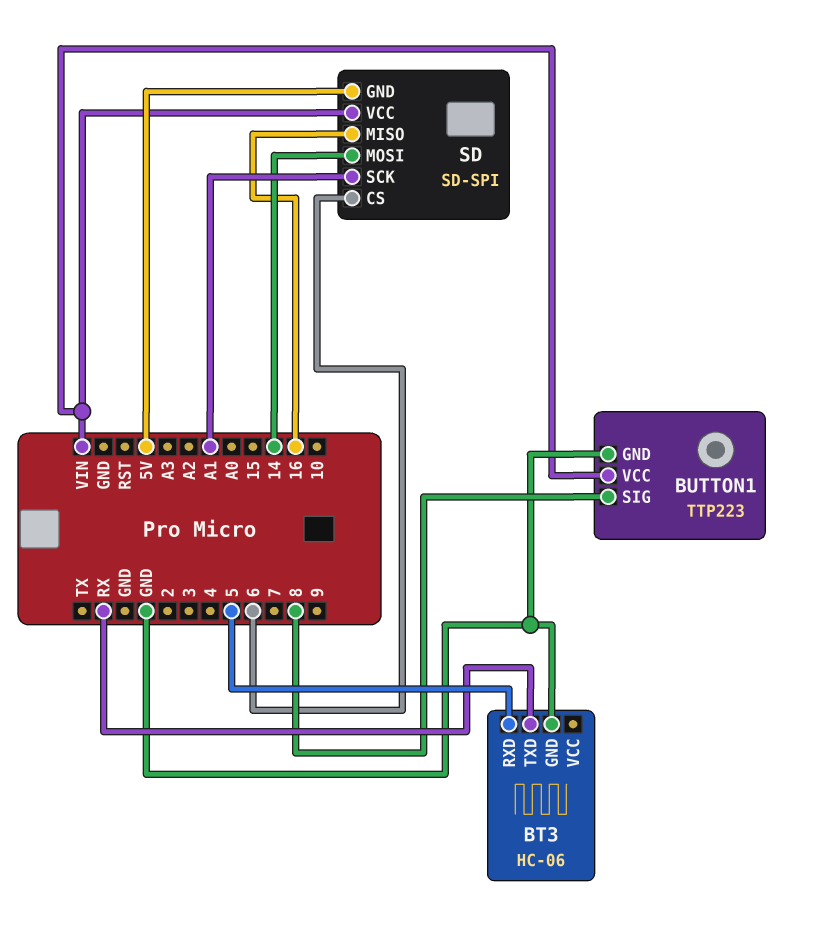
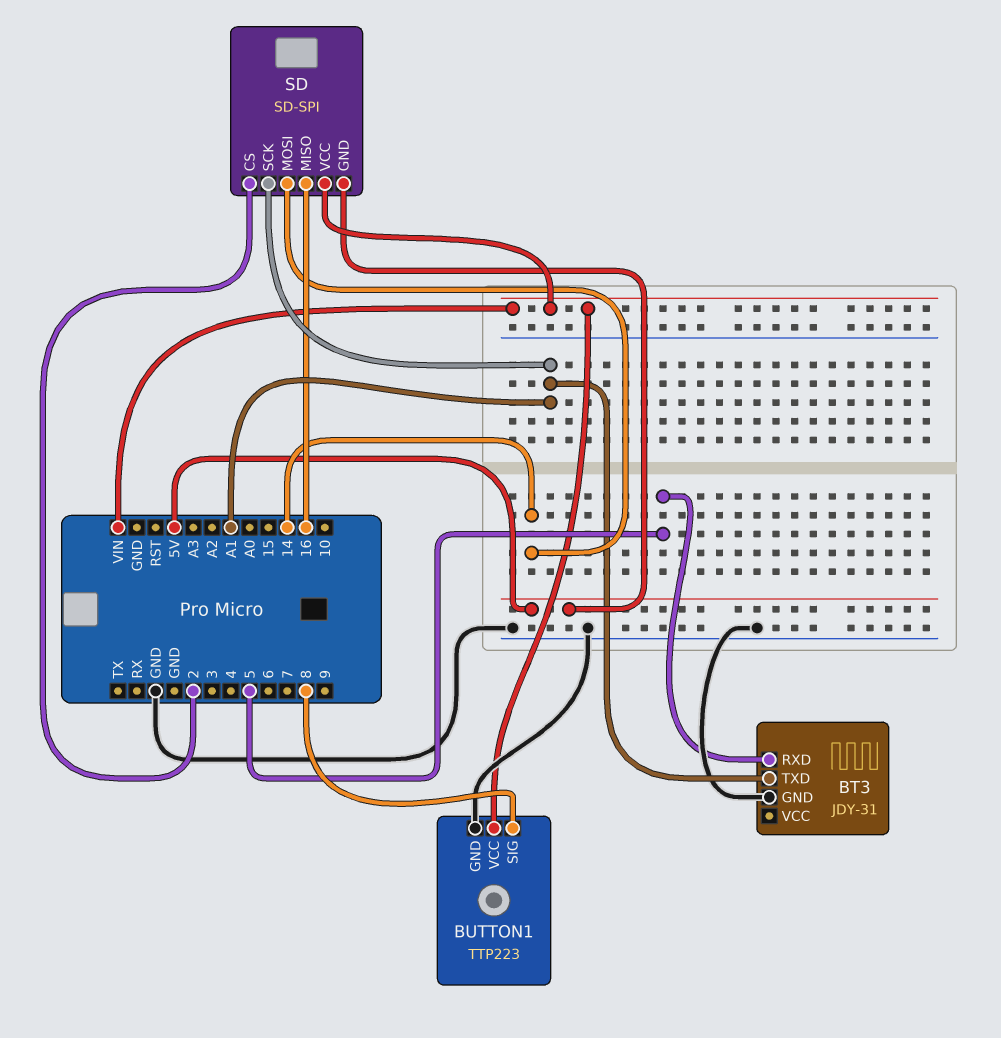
BT3: HC-06 -> JDY-31
BT3 pin TXD: RX -> A1
SD pin CS: 6 -> 2

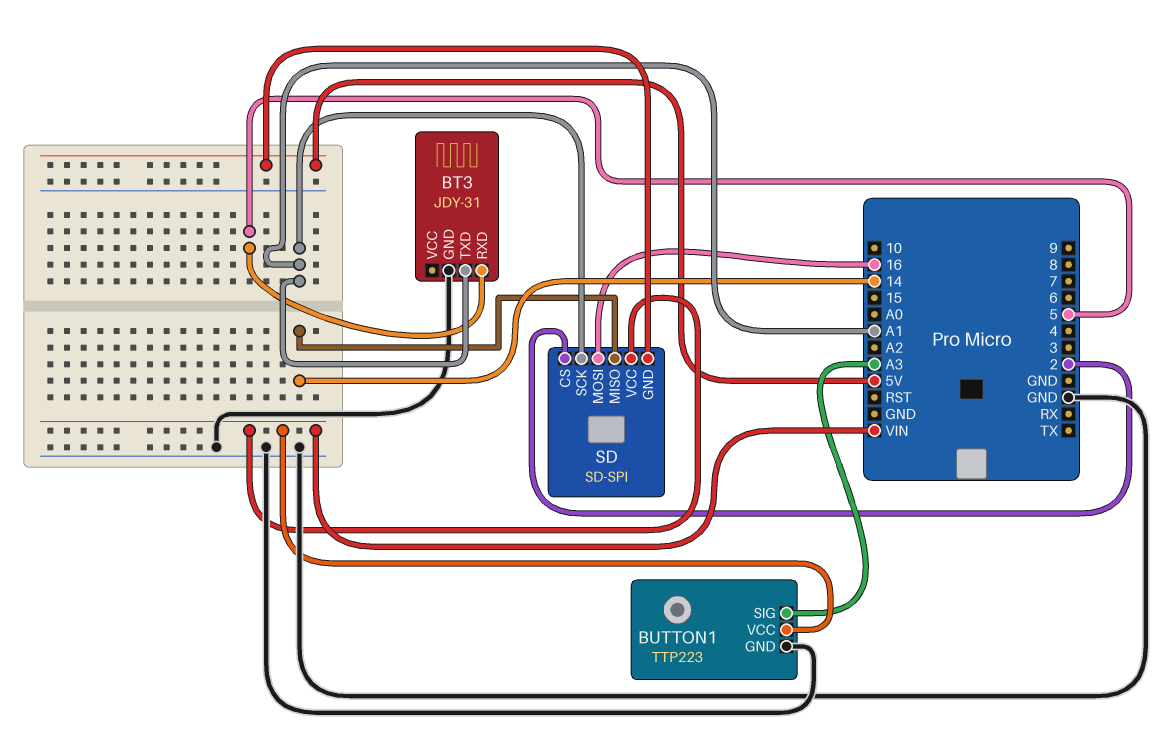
BUTTON1 pin SIG: 8 -> A3
SD pin MISO: 16 -> 14
SD pin MOSI: 14 -> 16

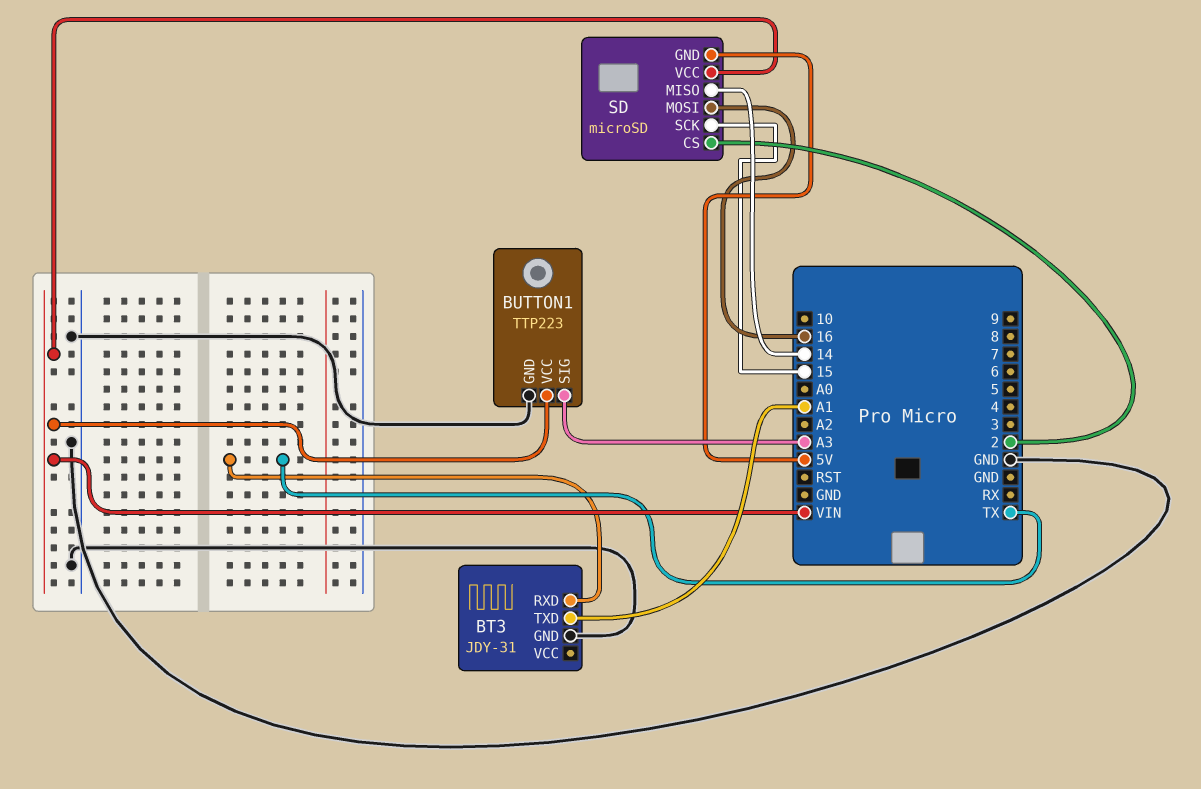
BT3 pin RXD: 5 -> TX
SD: SD-SPI -> microSD
SD pin SCK: A1 -> 15

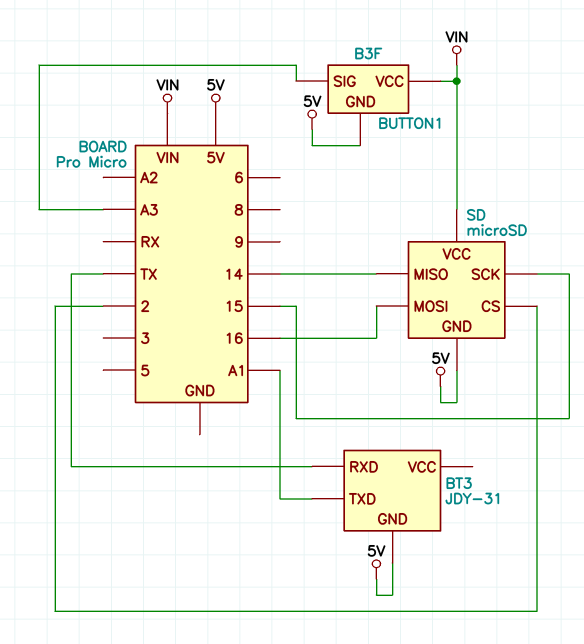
BT3 pin GND: GND -> 5V
BUTTON1: TTP223 -> B3F
BUTTON1 pin GND: GND -> 5V

